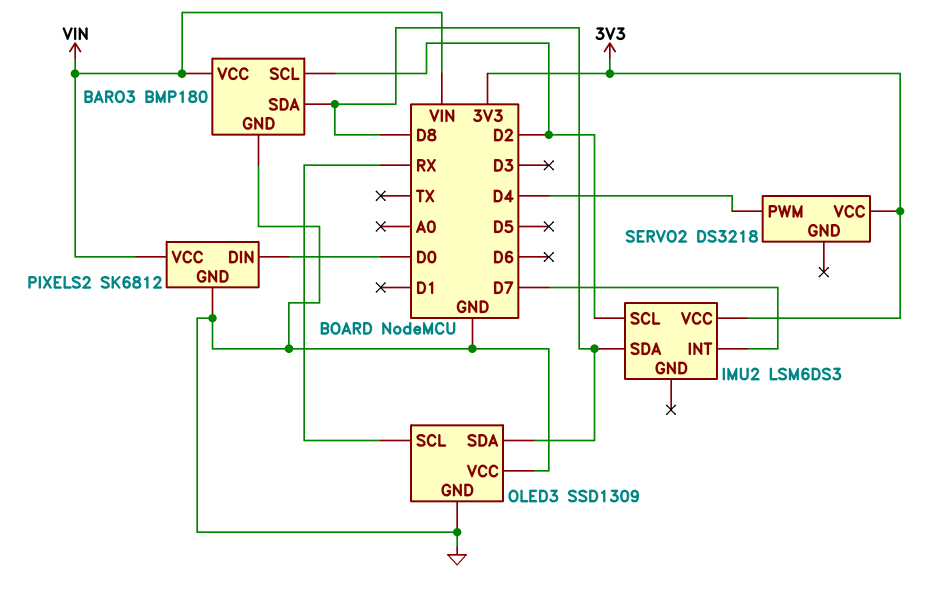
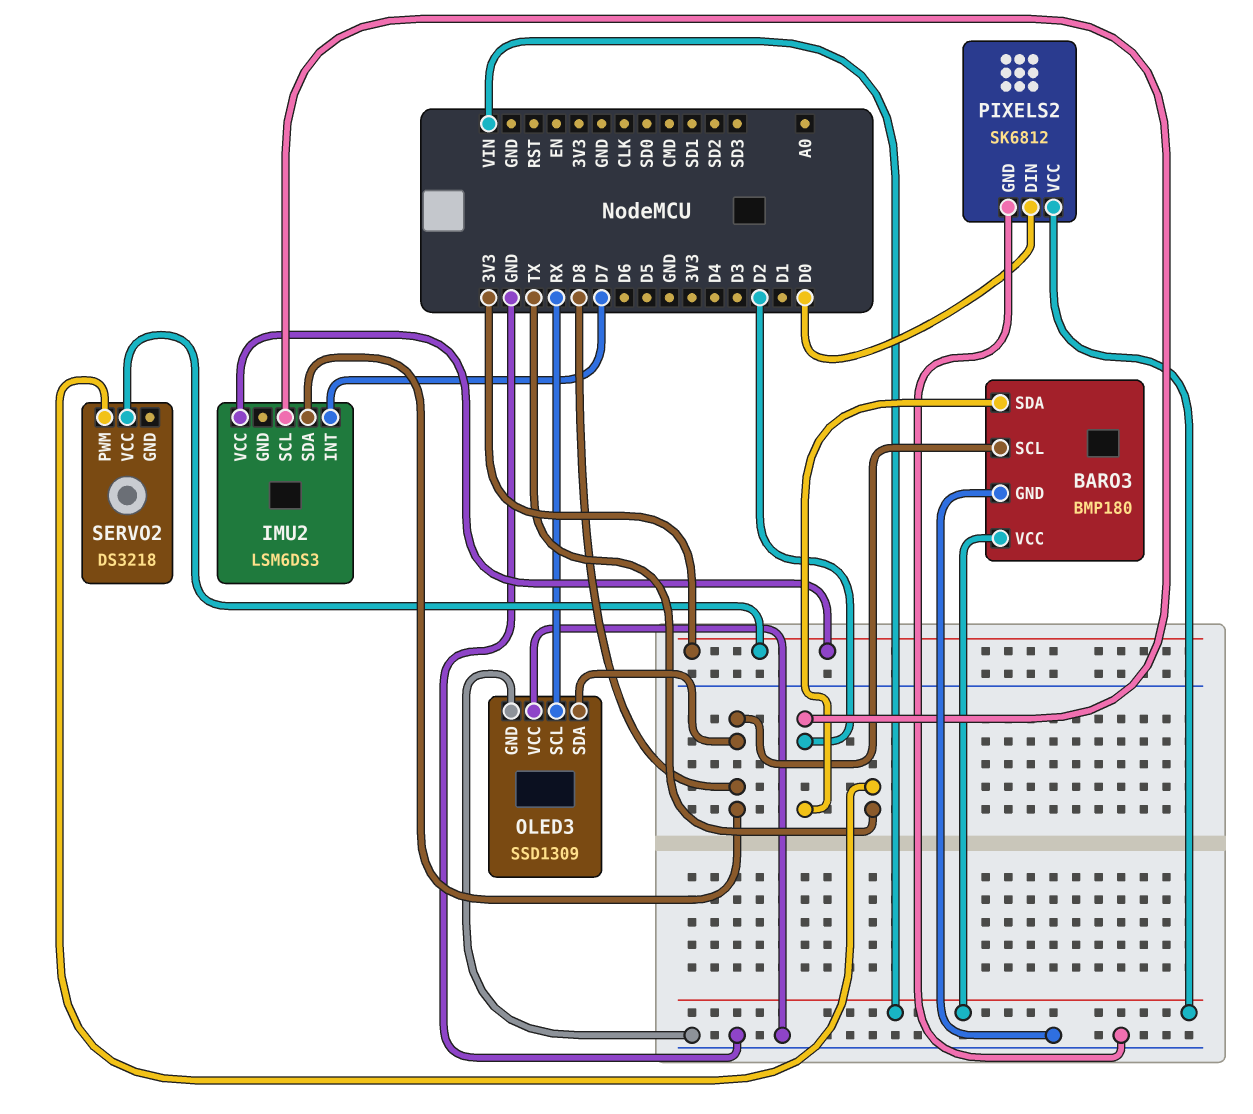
BARO3 pin SCL: D2 -> D8
BARO3 pin SDA: D8 -> D2
SERVO2 pin PWM: D4 -> TX

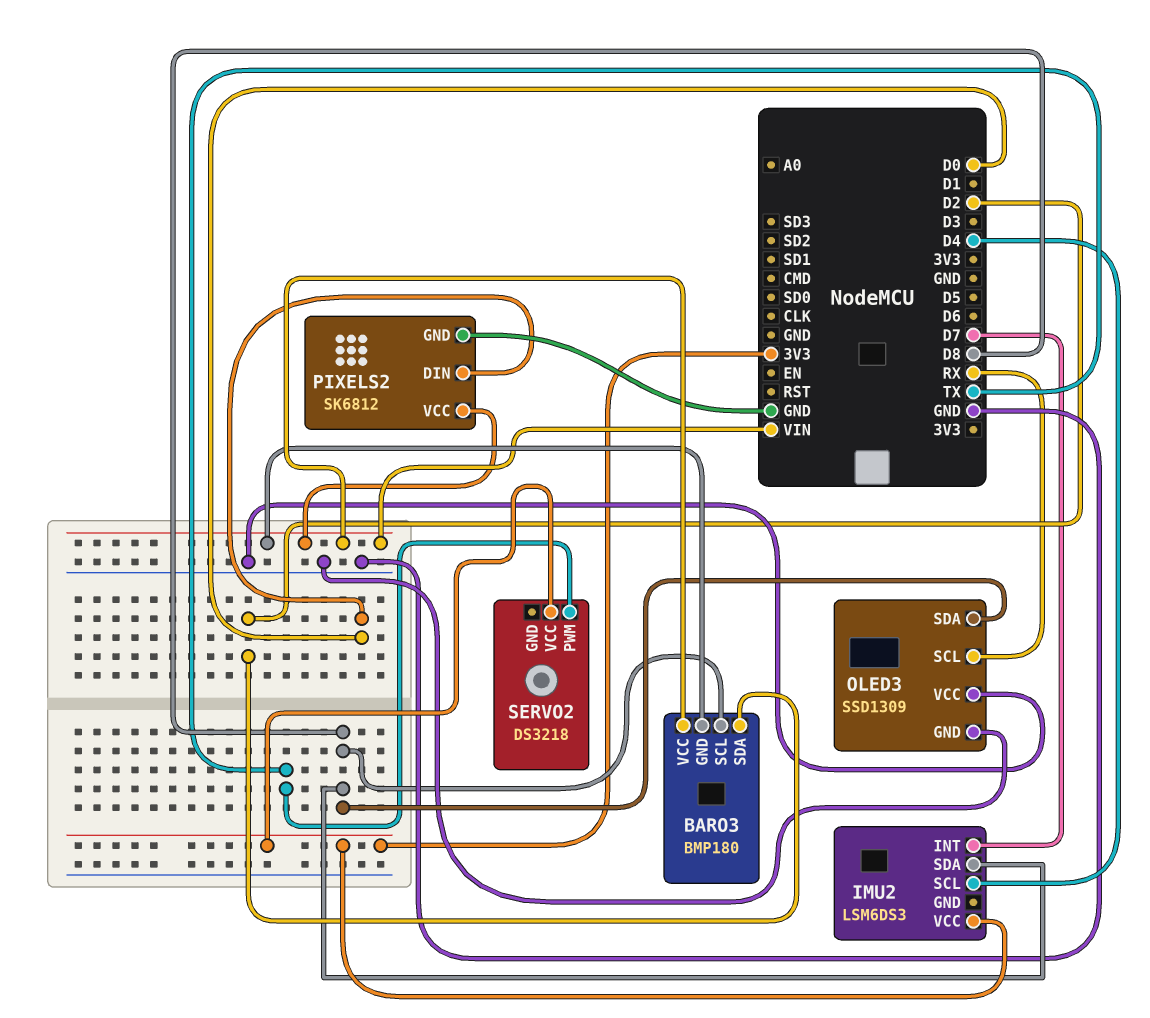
BARO3 pin GND: GND -> VIN
IMU2 pin SCL: D2 -> D4

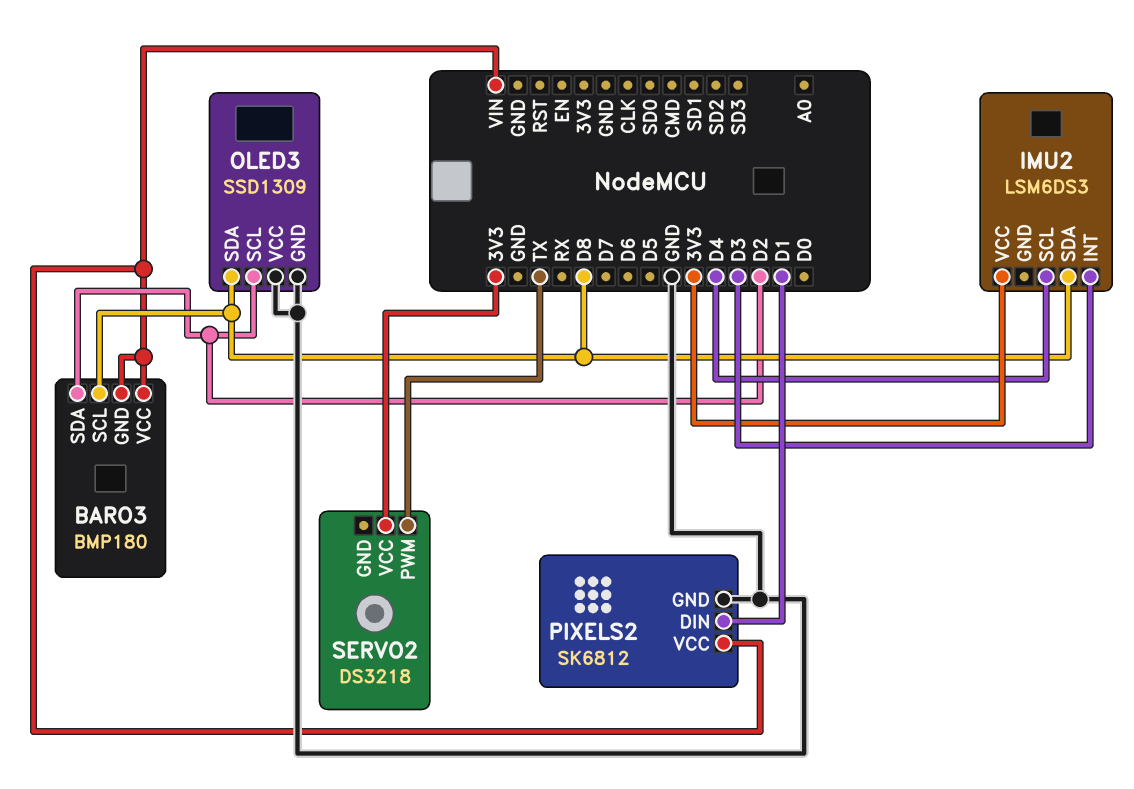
IMU2 pin INT: D7 -> D3
OLED3 pin SCL: RX -> D2
PIXELS2 pin DIN: D0 -> D1

